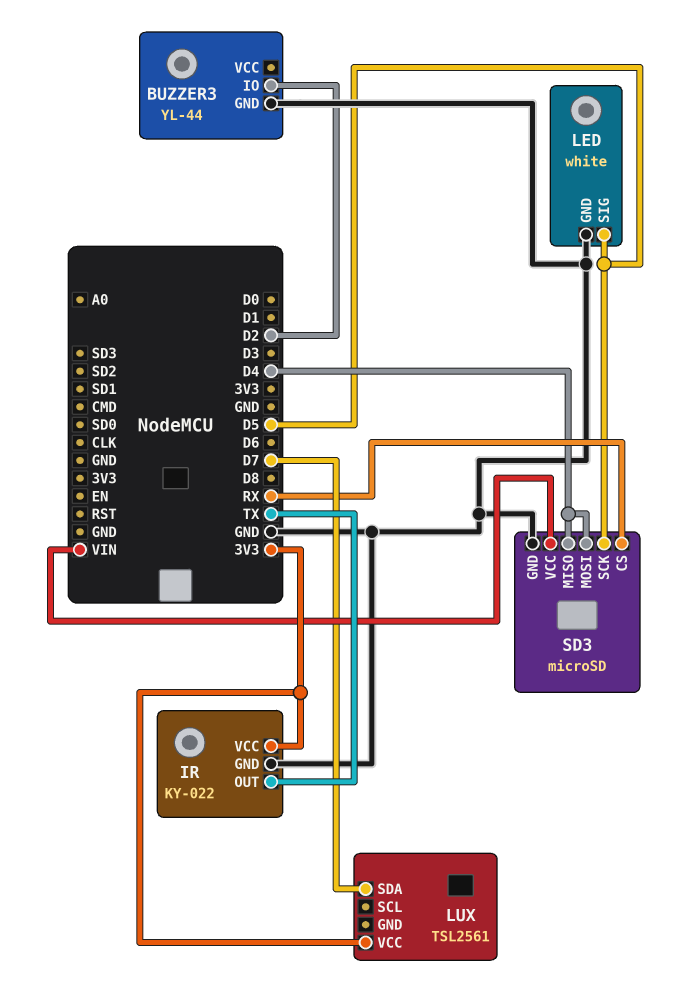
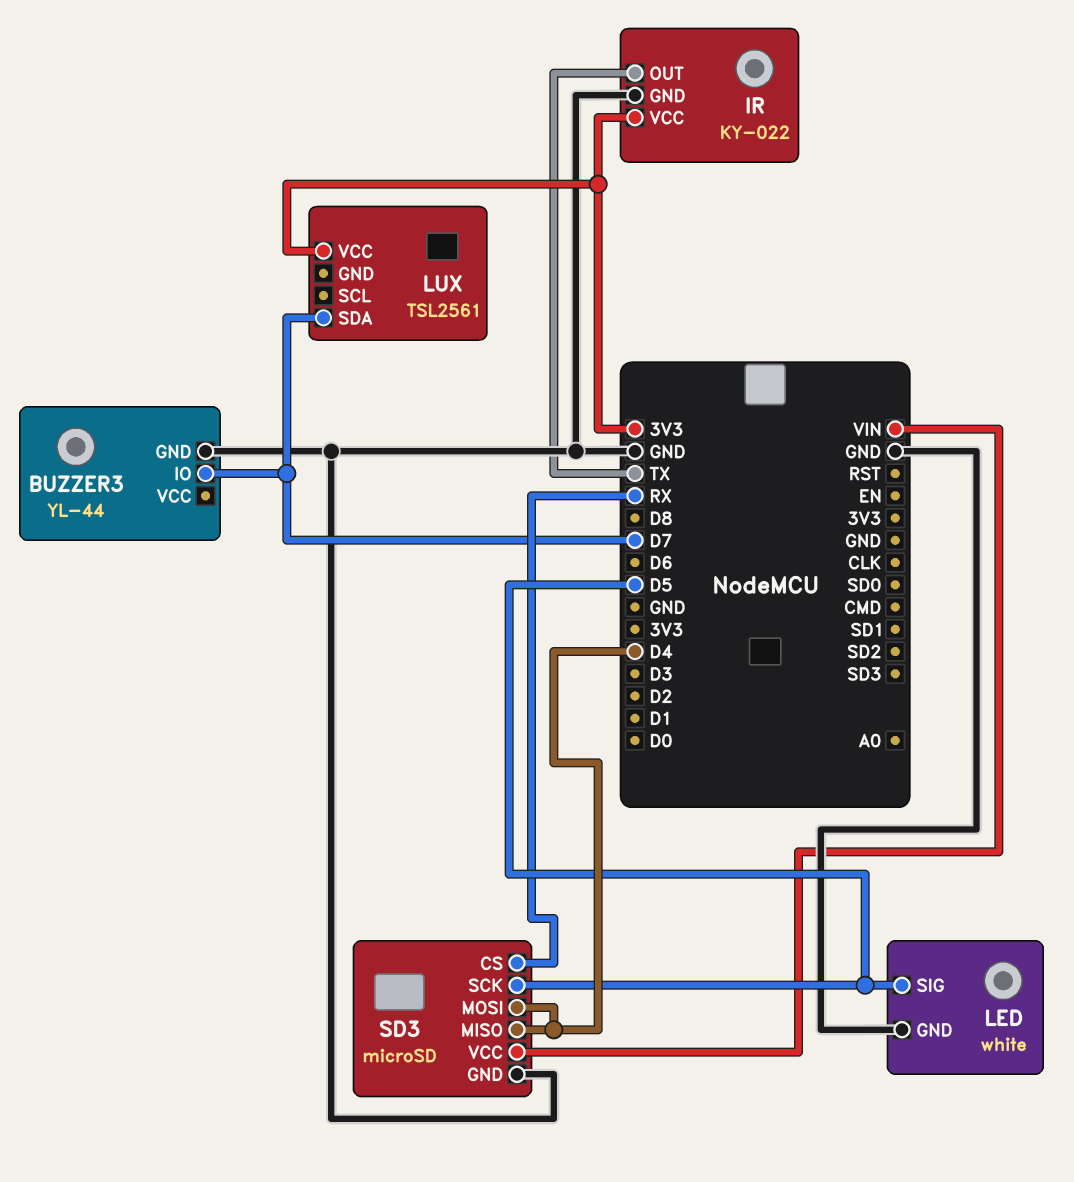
BUZZER3 pin IO: D2 -> D7

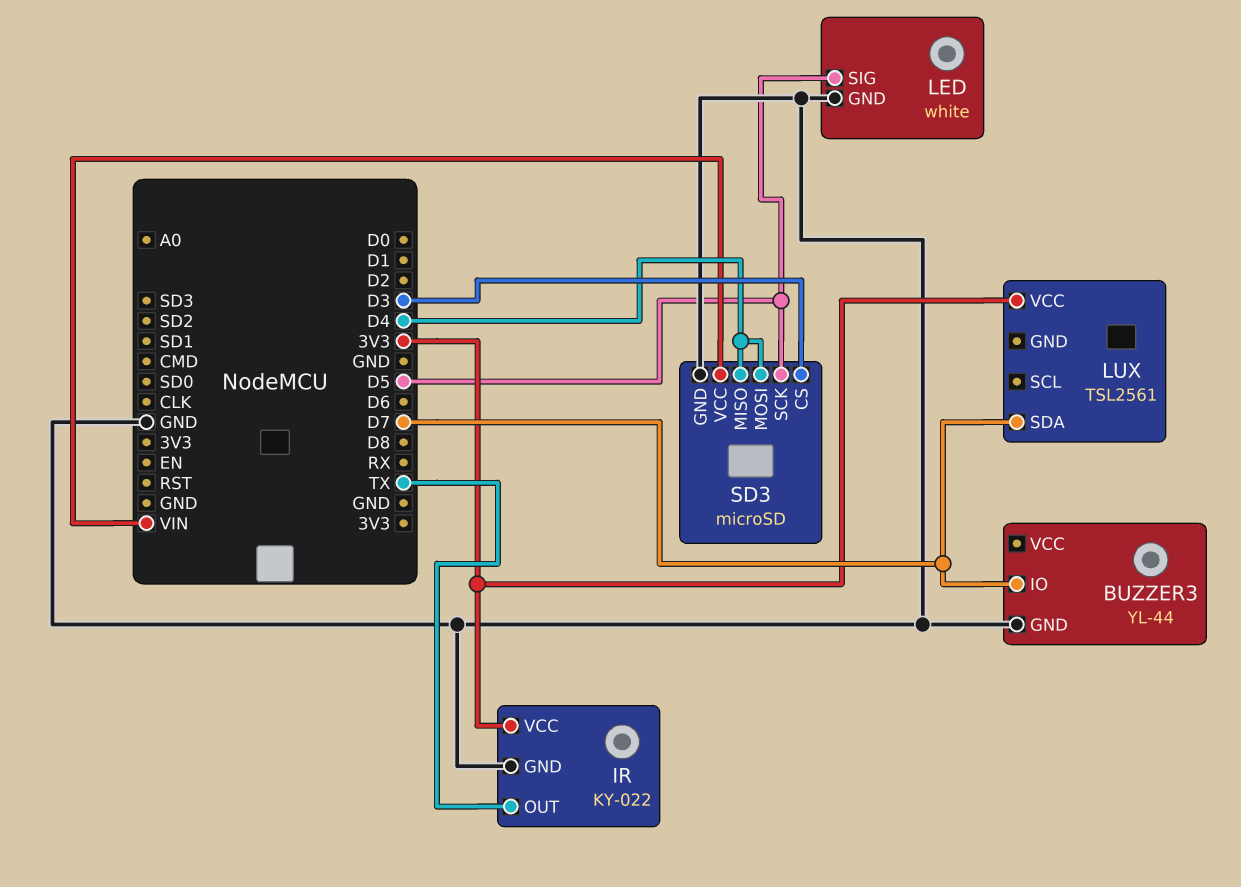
SD3 pin CS: RX -> D3

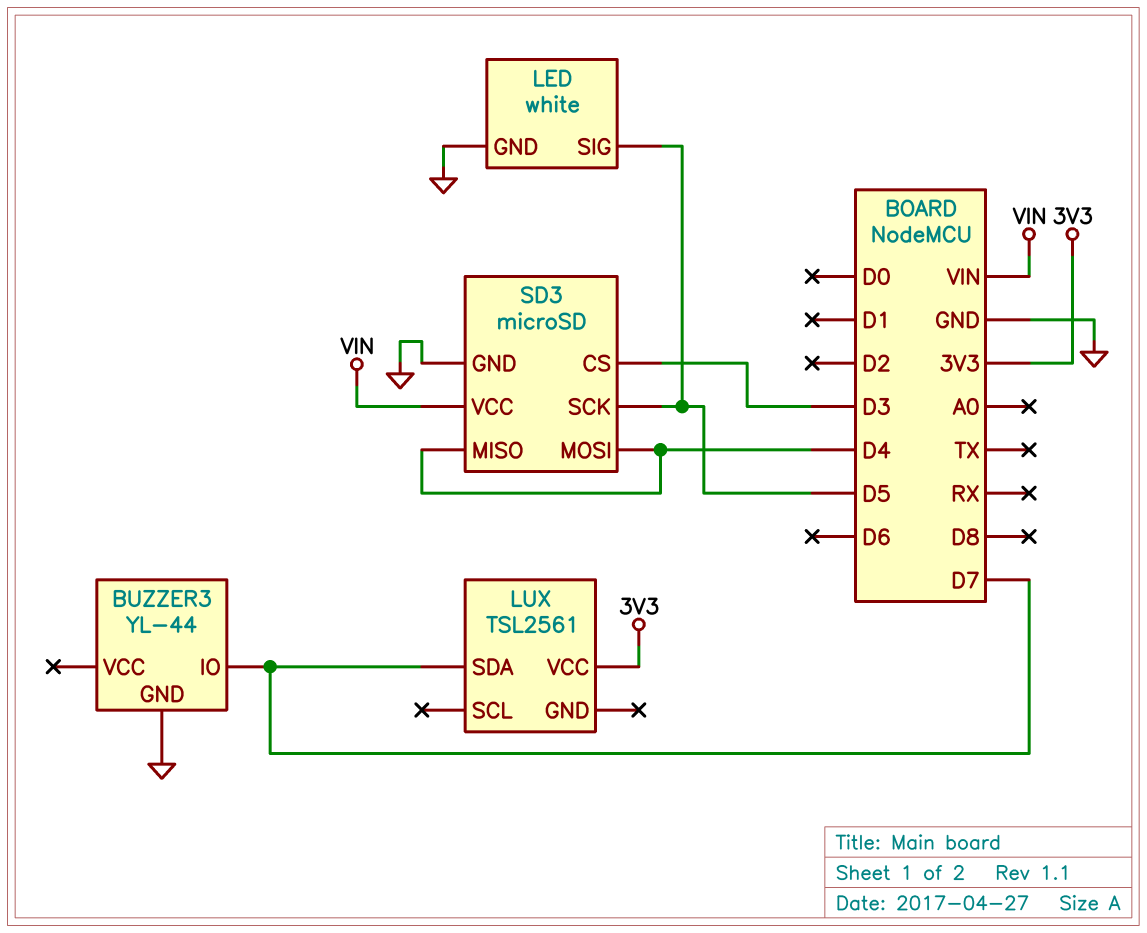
IR: KY-022 -> none
IR pin GND: GND -> none
IR pin OUT: TX -> none
IR pin VCC: 3V3 -> none

